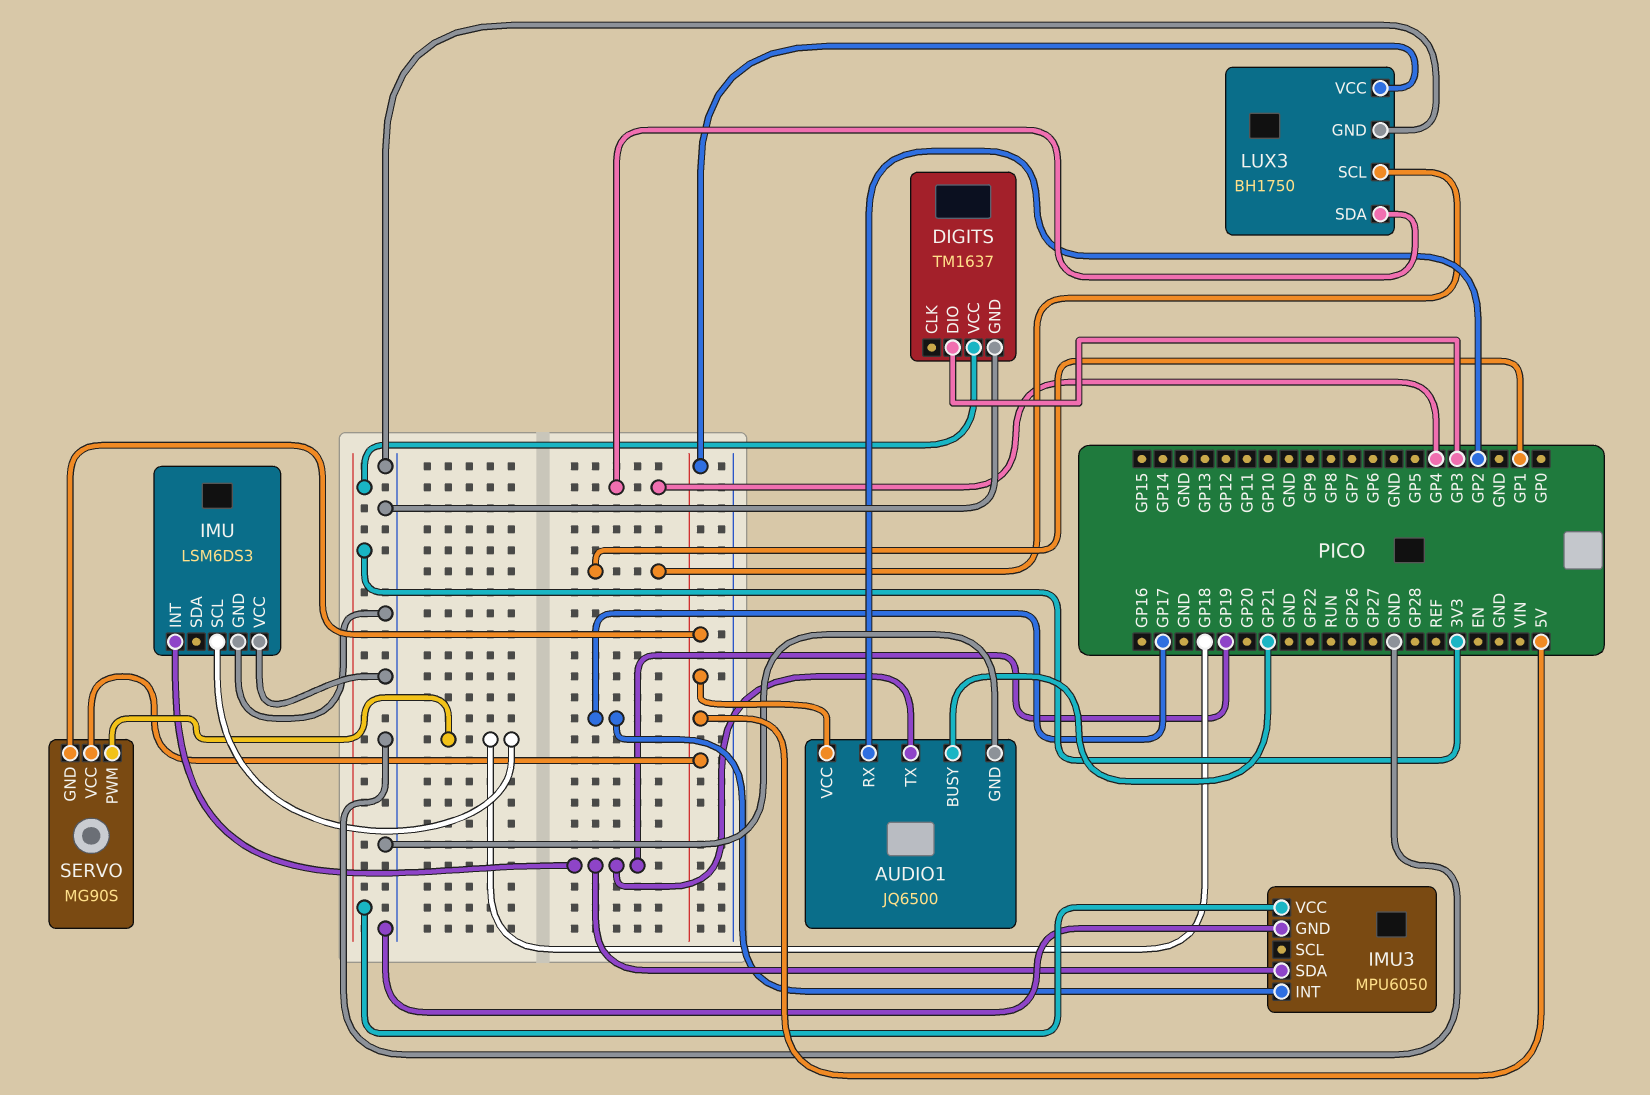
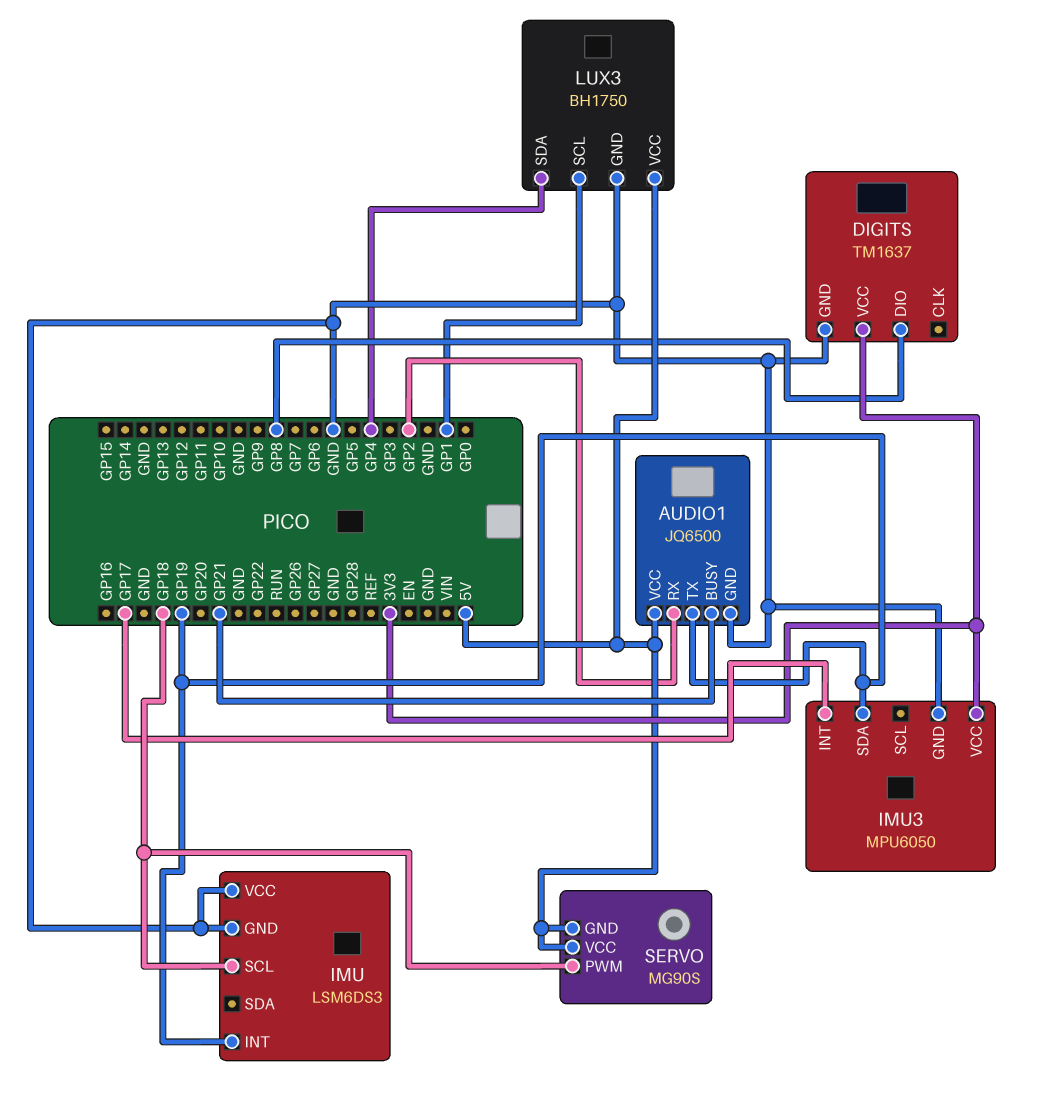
DIGITS pin DIO: GP3 -> GP8

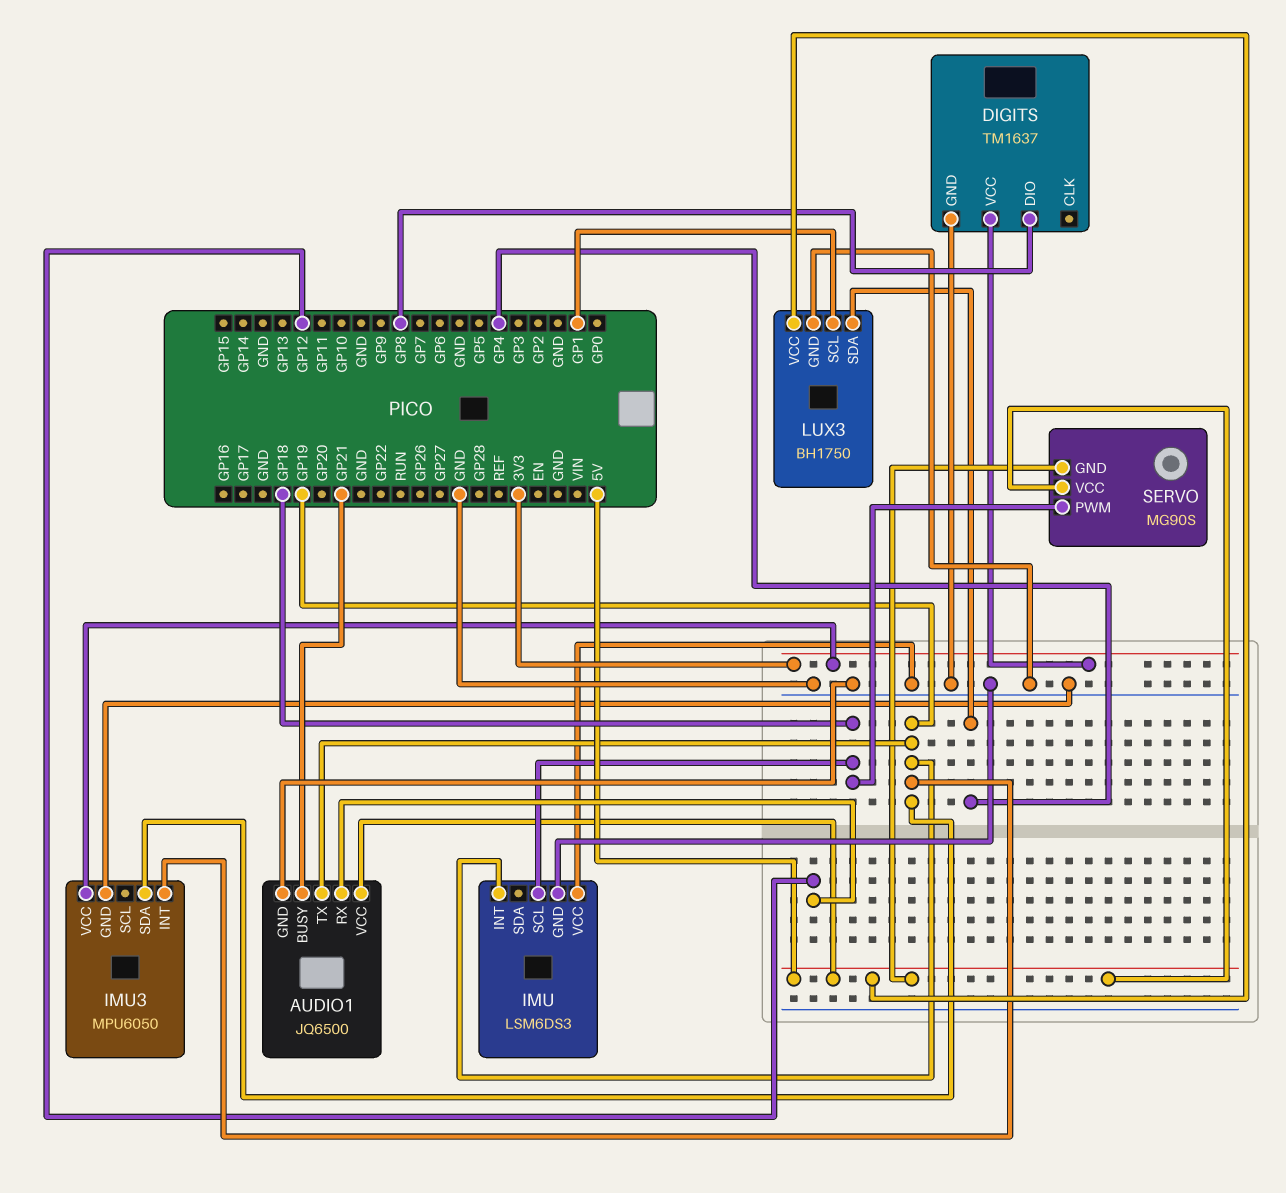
AUDIO1 pin RX: GP2 -> GP12
IMU3 pin INT: GP17 -> GP19

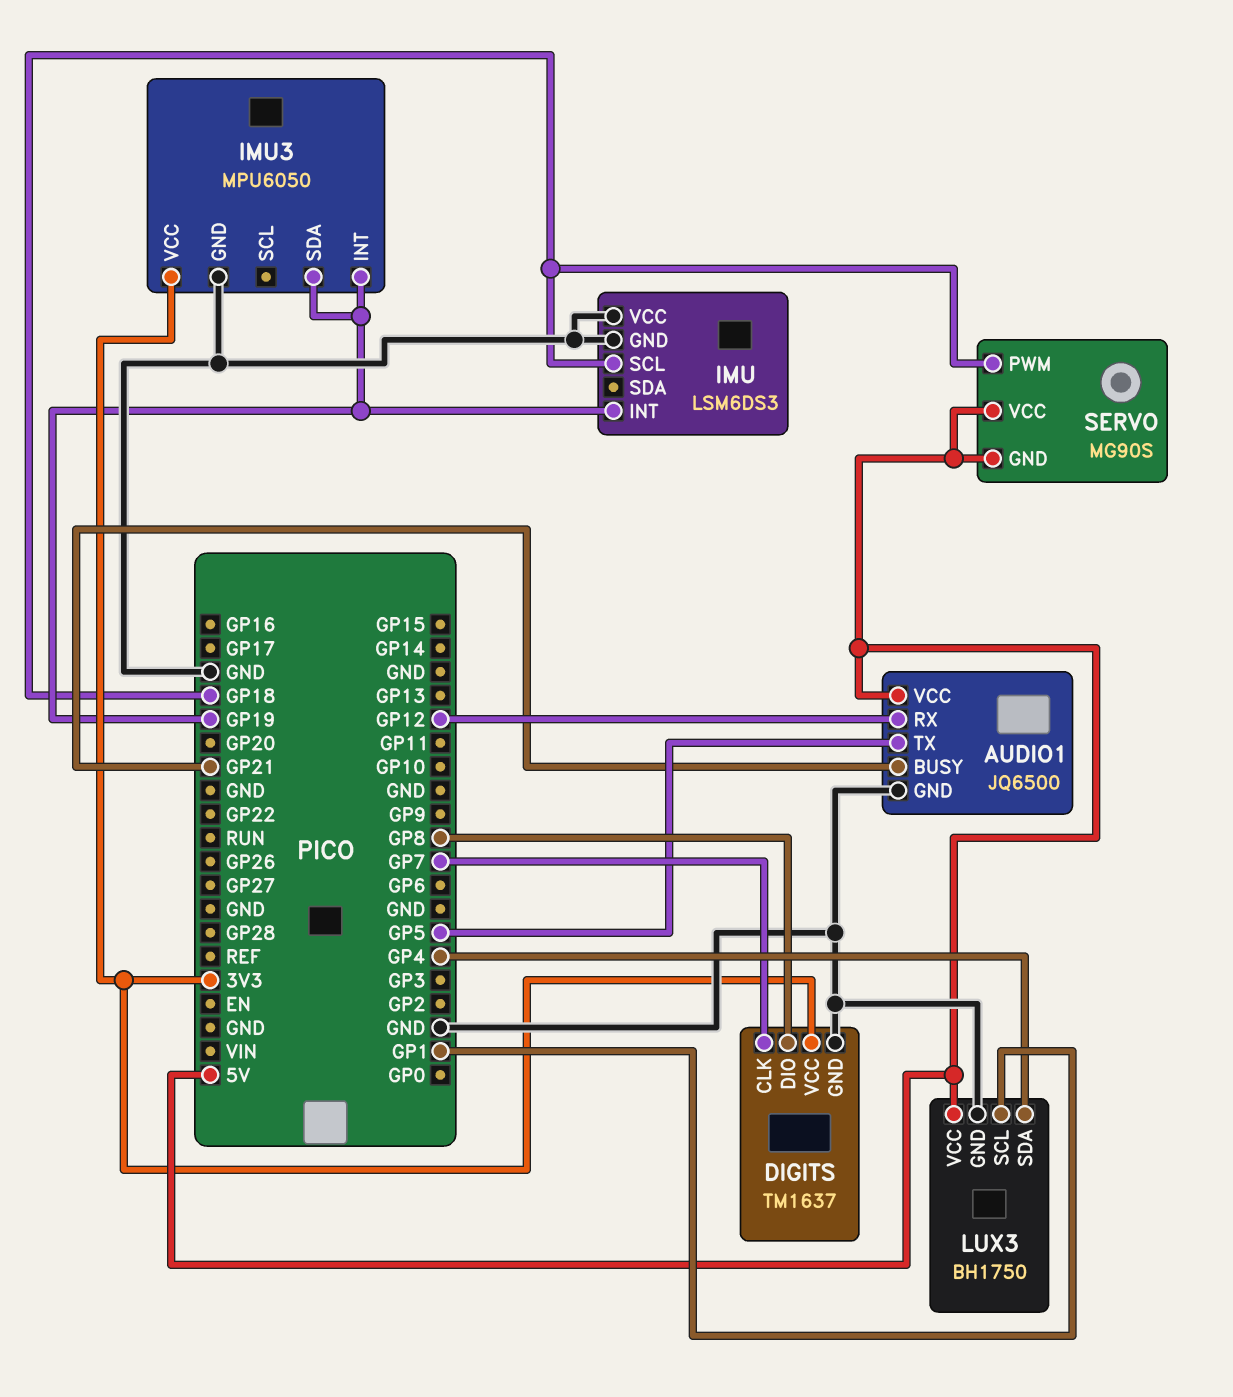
AUDIO1 pin TX: GP19 -> GP5
DIGITS pin CLK: none -> GP7

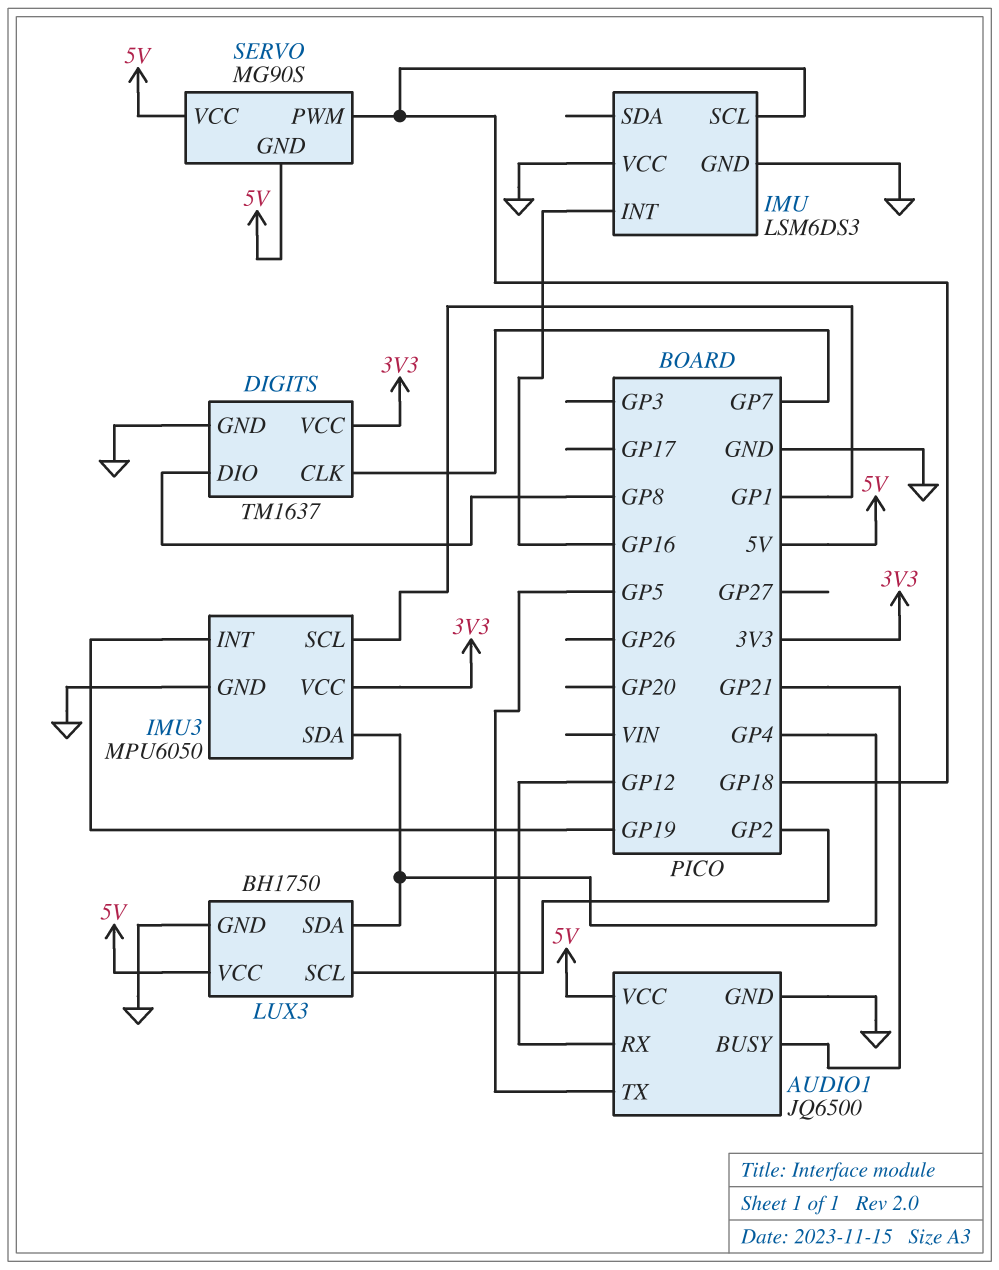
IMU pin INT: GP19 -> GP16
IMU3 pin SCL: none -> GP1
IMU3 pin SDA: GP19 -> GP4
LUX3 pin SCL: GP1 -> GP2

